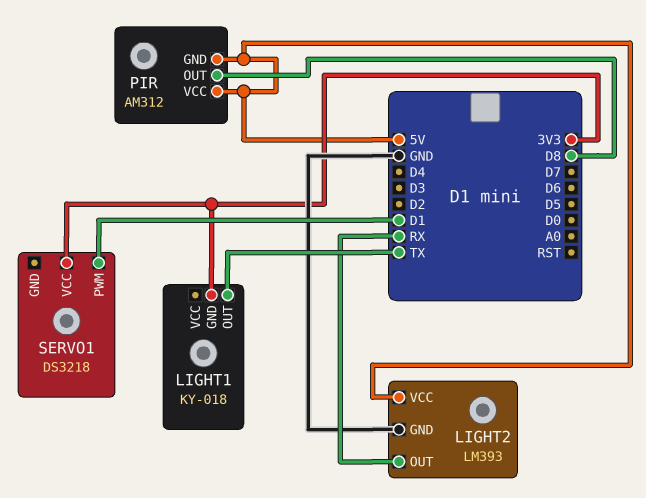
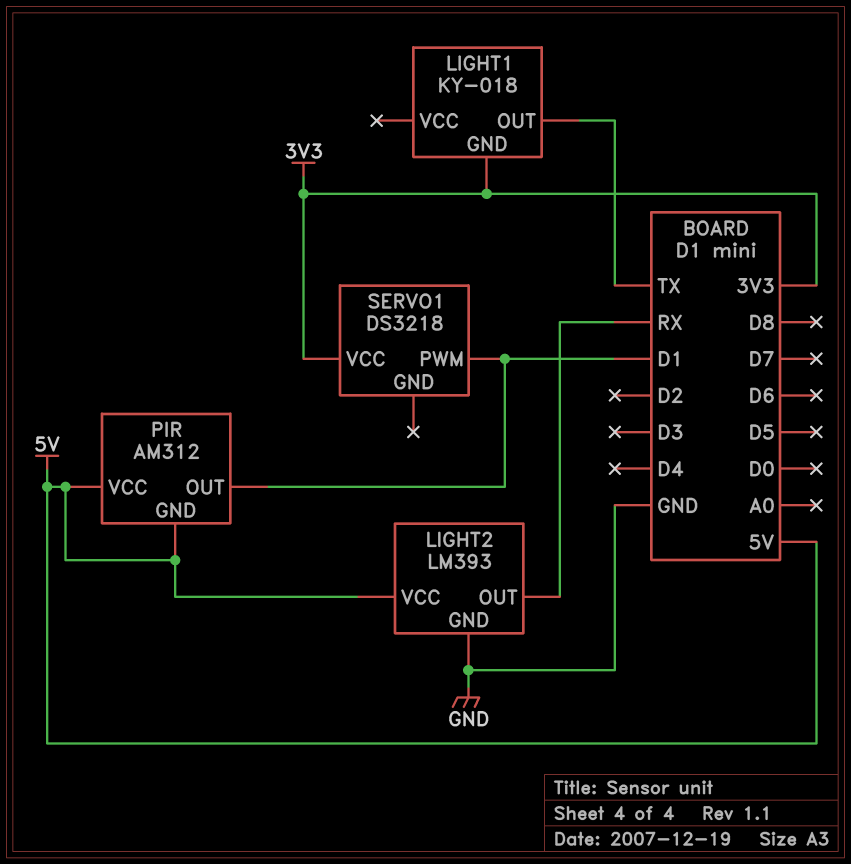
PIR pin OUT: D8 -> D1

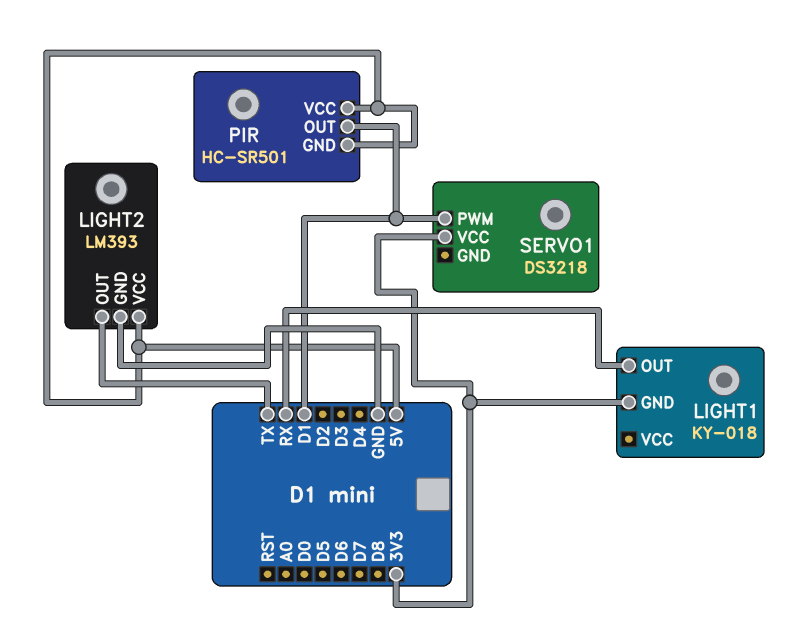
LIGHT1 pin OUT: TX -> RX
LIGHT2 pin OUT: RX -> TX
PIR: AM312 -> HC-SR501

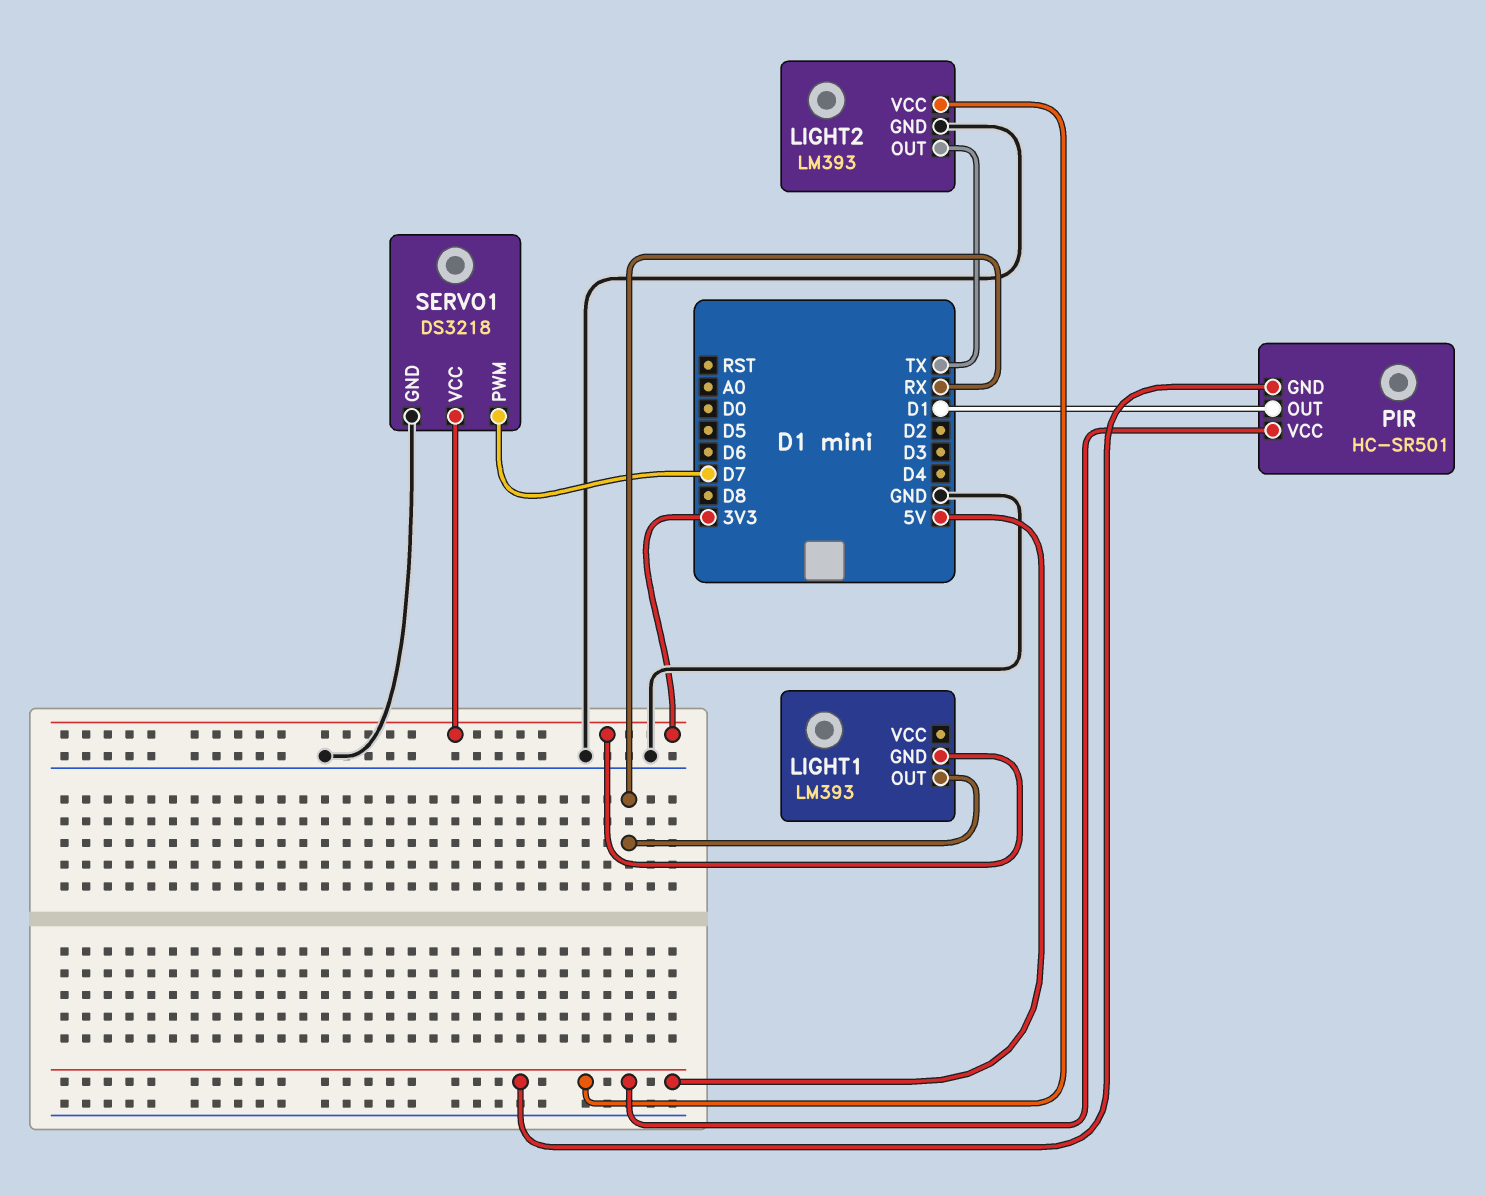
LIGHT1: KY-018 -> LM393
SERVO1 pin GND: none -> GND
SERVO1 pin PWM: D1 -> D7

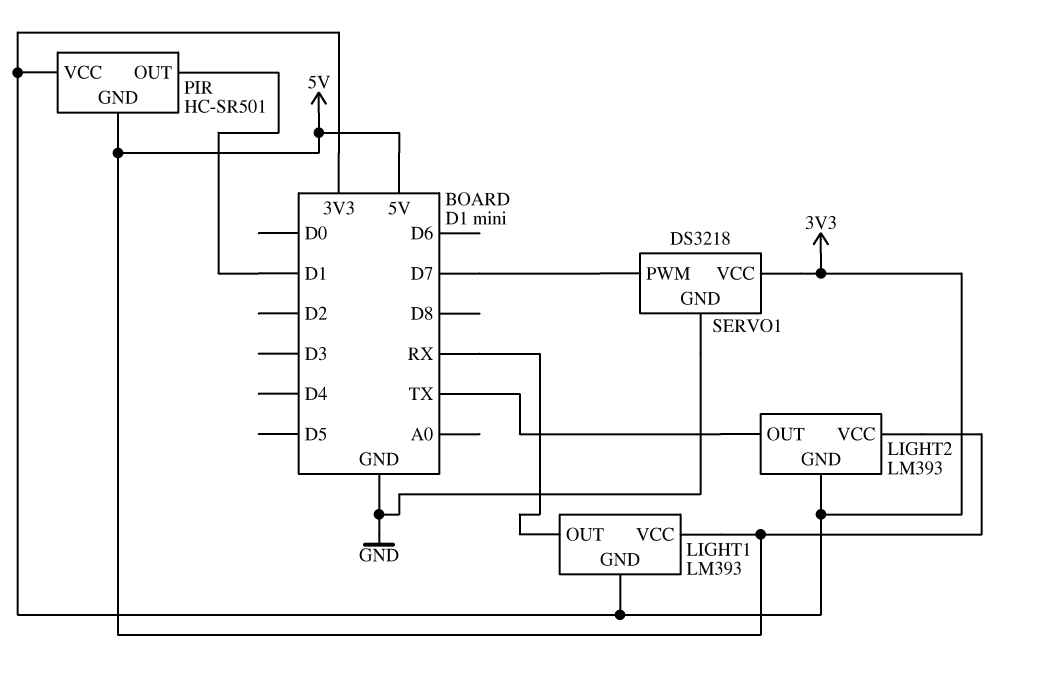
LIGHT1 pin VCC: none -> 5V
LIGHT2 pin GND: GND -> 3V3
PIR pin VCC: 5V -> 3V3

